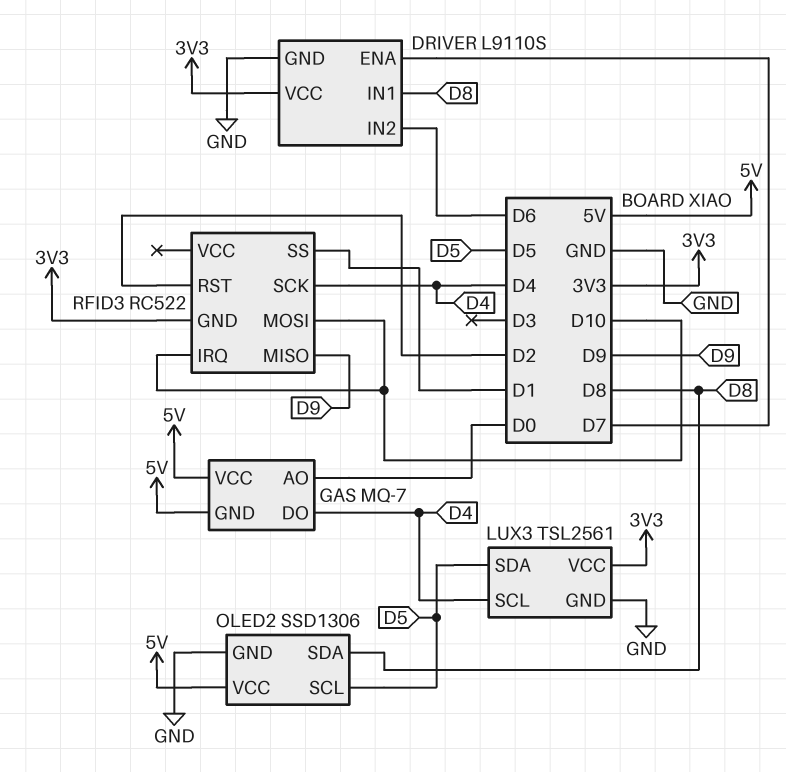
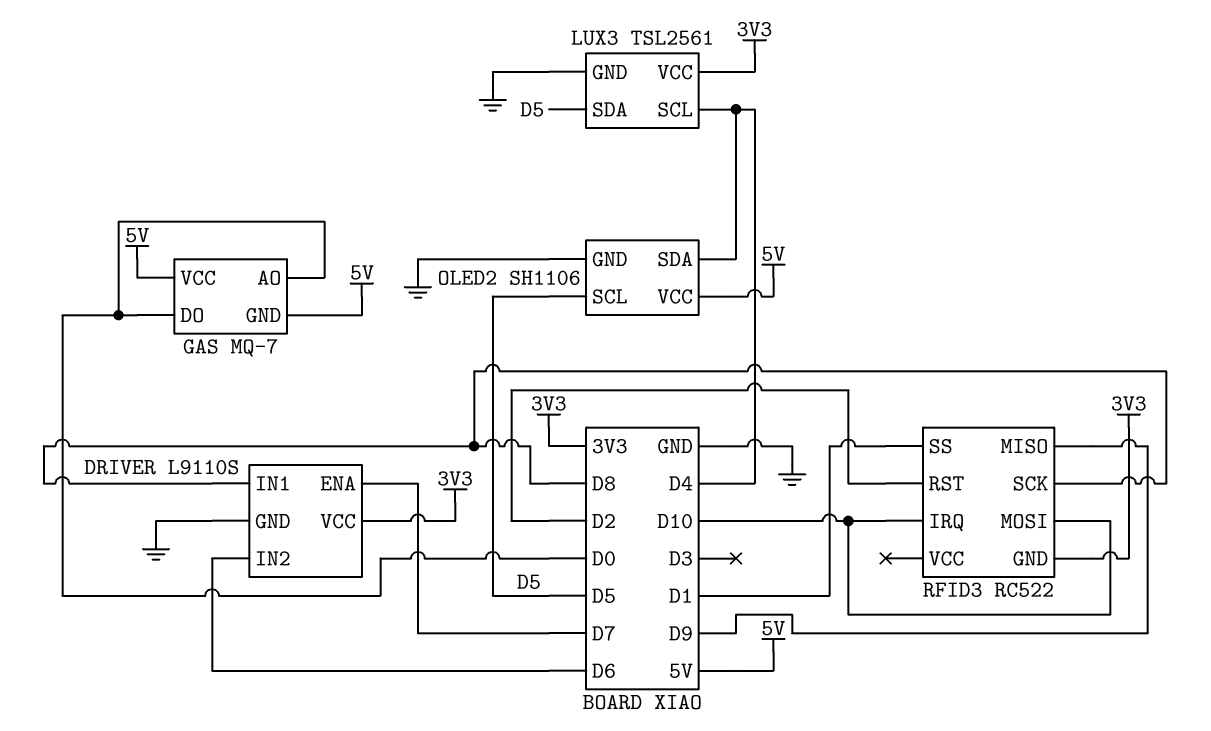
GAS pin DO: D4 -> D0
OLED2: SSD1306 -> SH1106
OLED2 pin SDA: D8 -> D4
RFID3 pin SCK: D4 -> D8

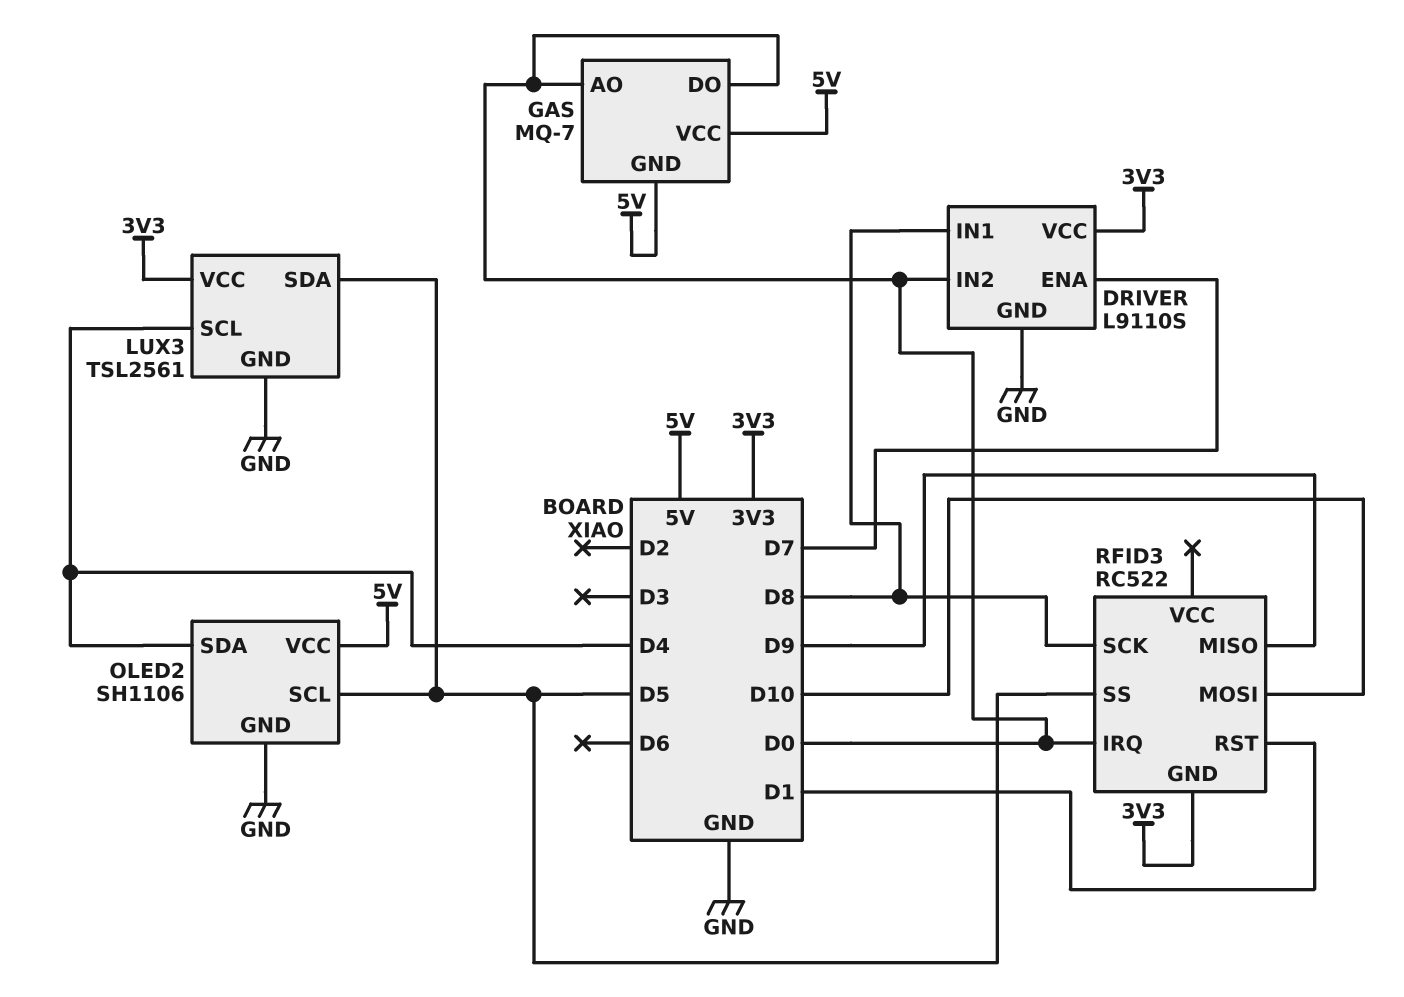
DRIVER pin IN2: D6 -> D0
RFID3 pin IRQ: D10 -> D0
RFID3 pin RST: D2 -> D1
RFID3 pin SS: D1 -> D5

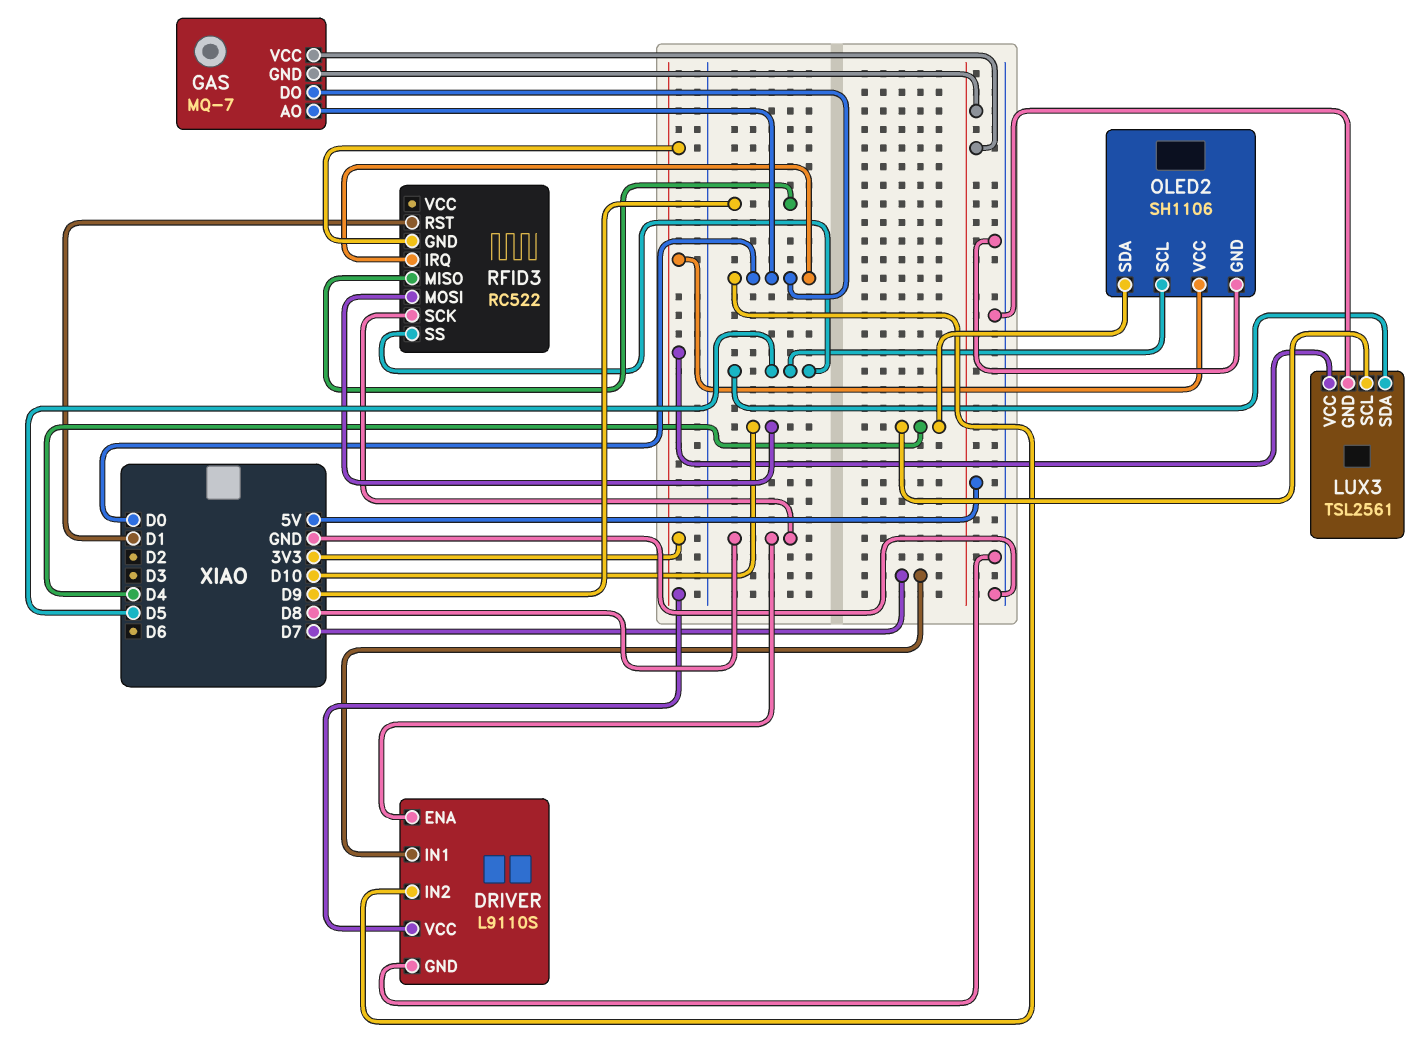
DRIVER pin ENA: D7 -> D8
DRIVER pin IN1: D8 -> D7
OLED2 pin VCC: 5V -> 3V3

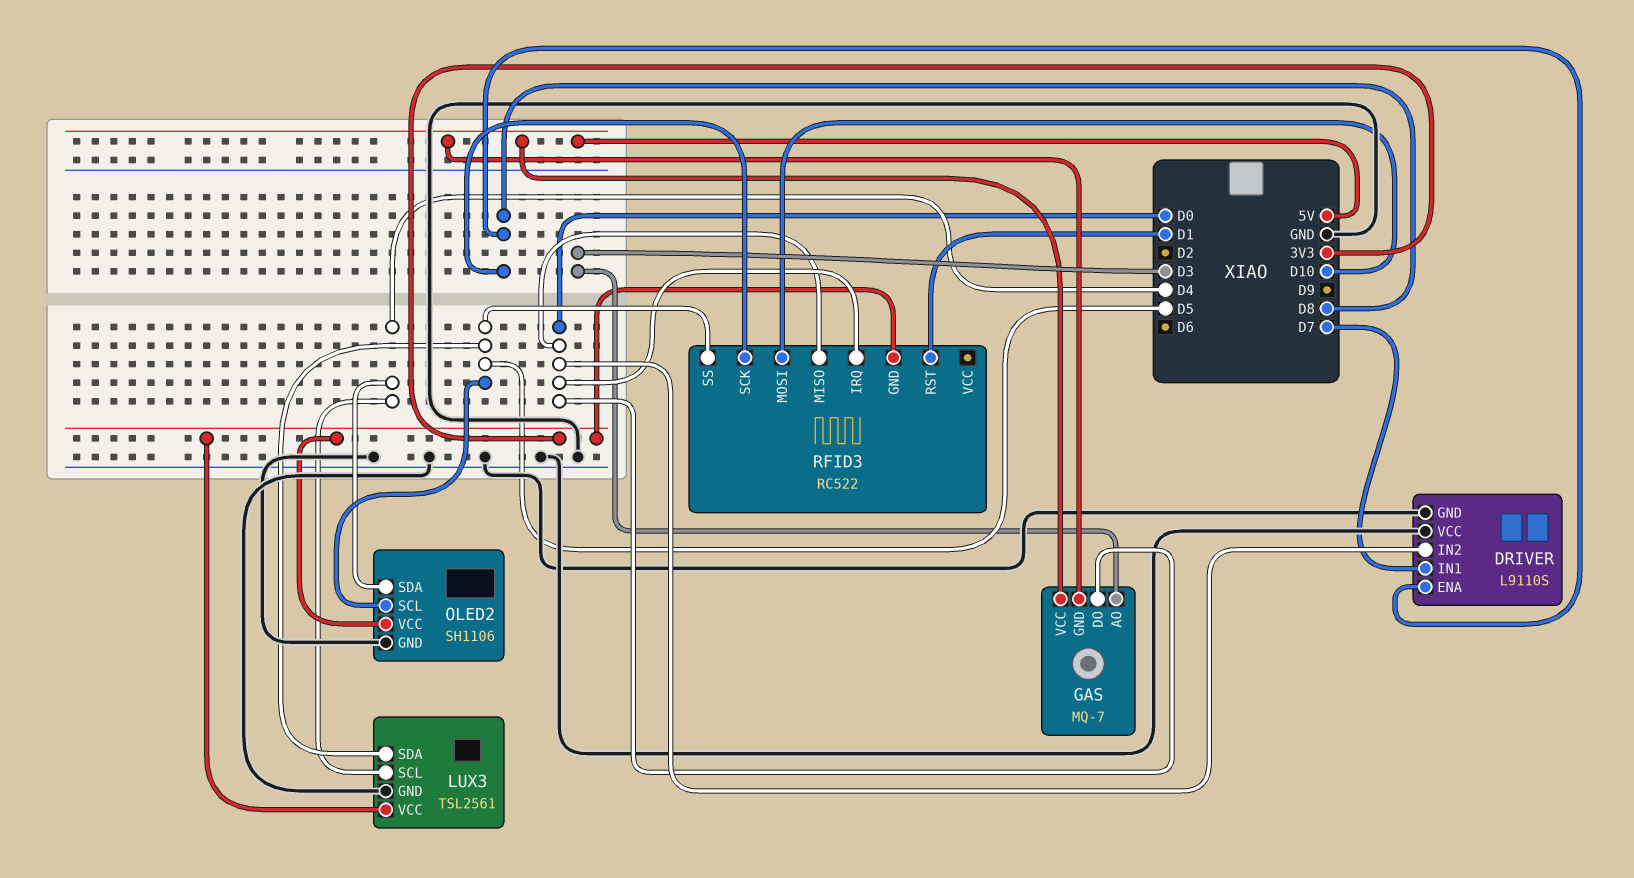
DRIVER pin VCC: 3V3 -> GND
GAS pin AO: D0 -> D3
RFID3 pin MISO: D9 -> D0

